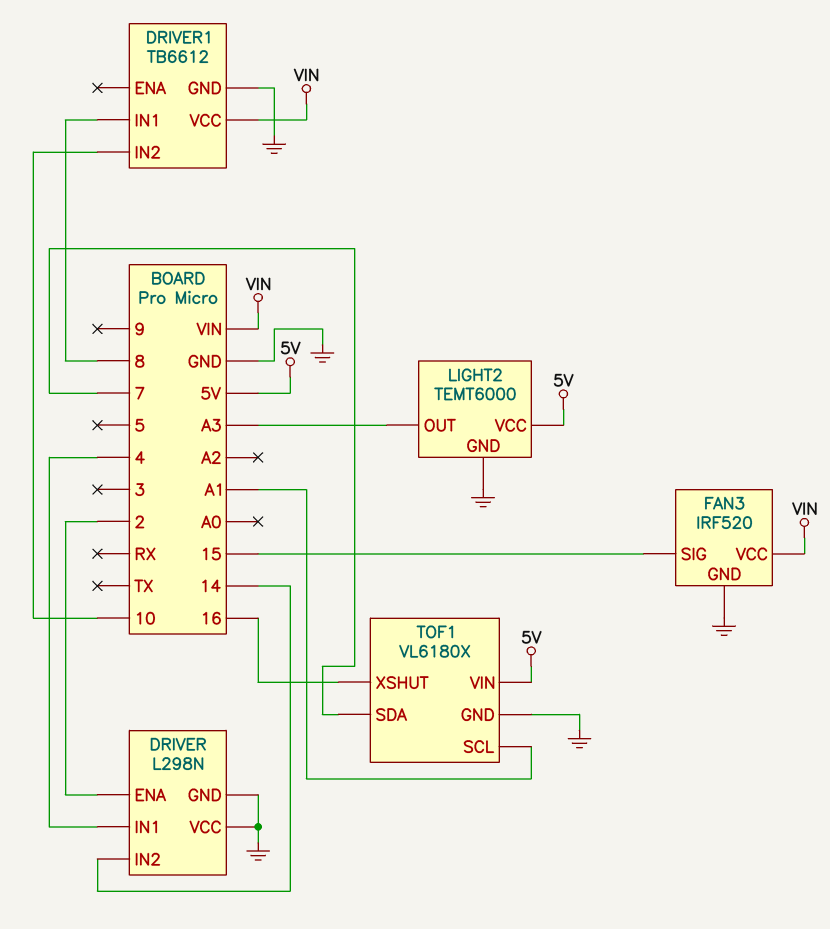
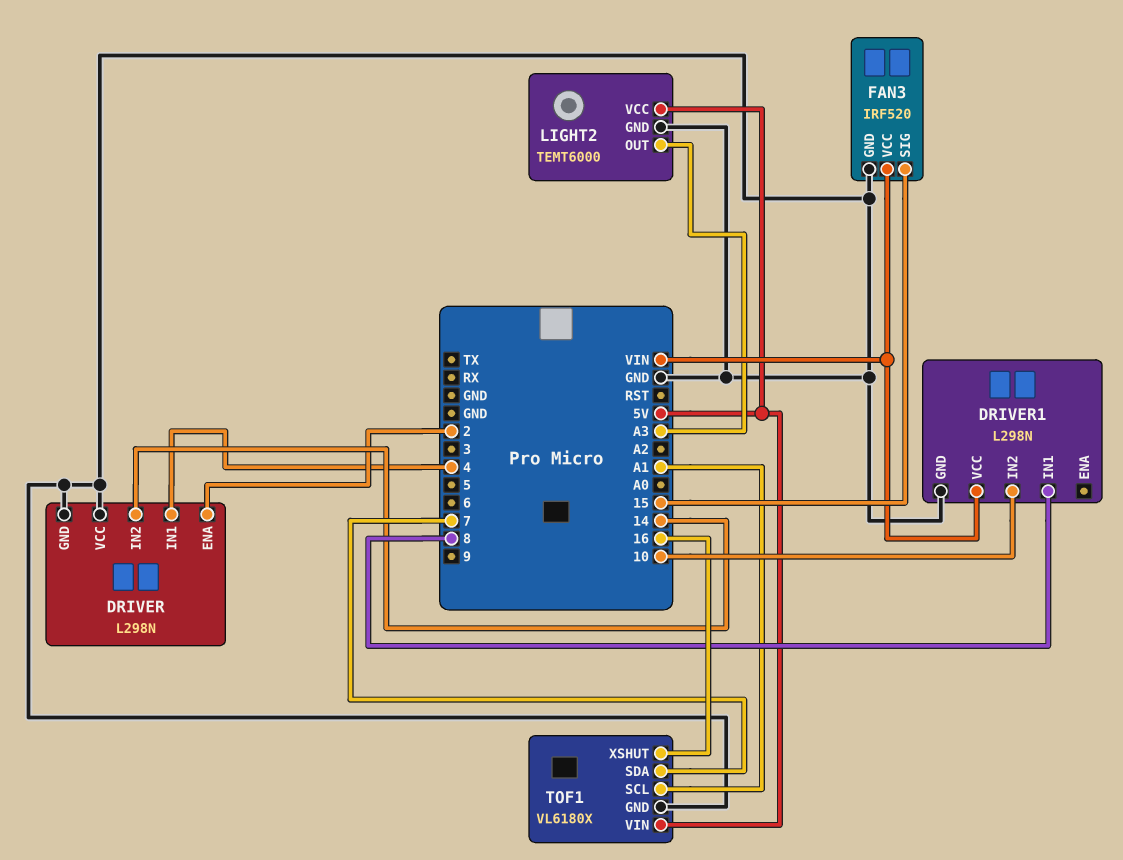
DRIVER1: TB6612 -> L298N

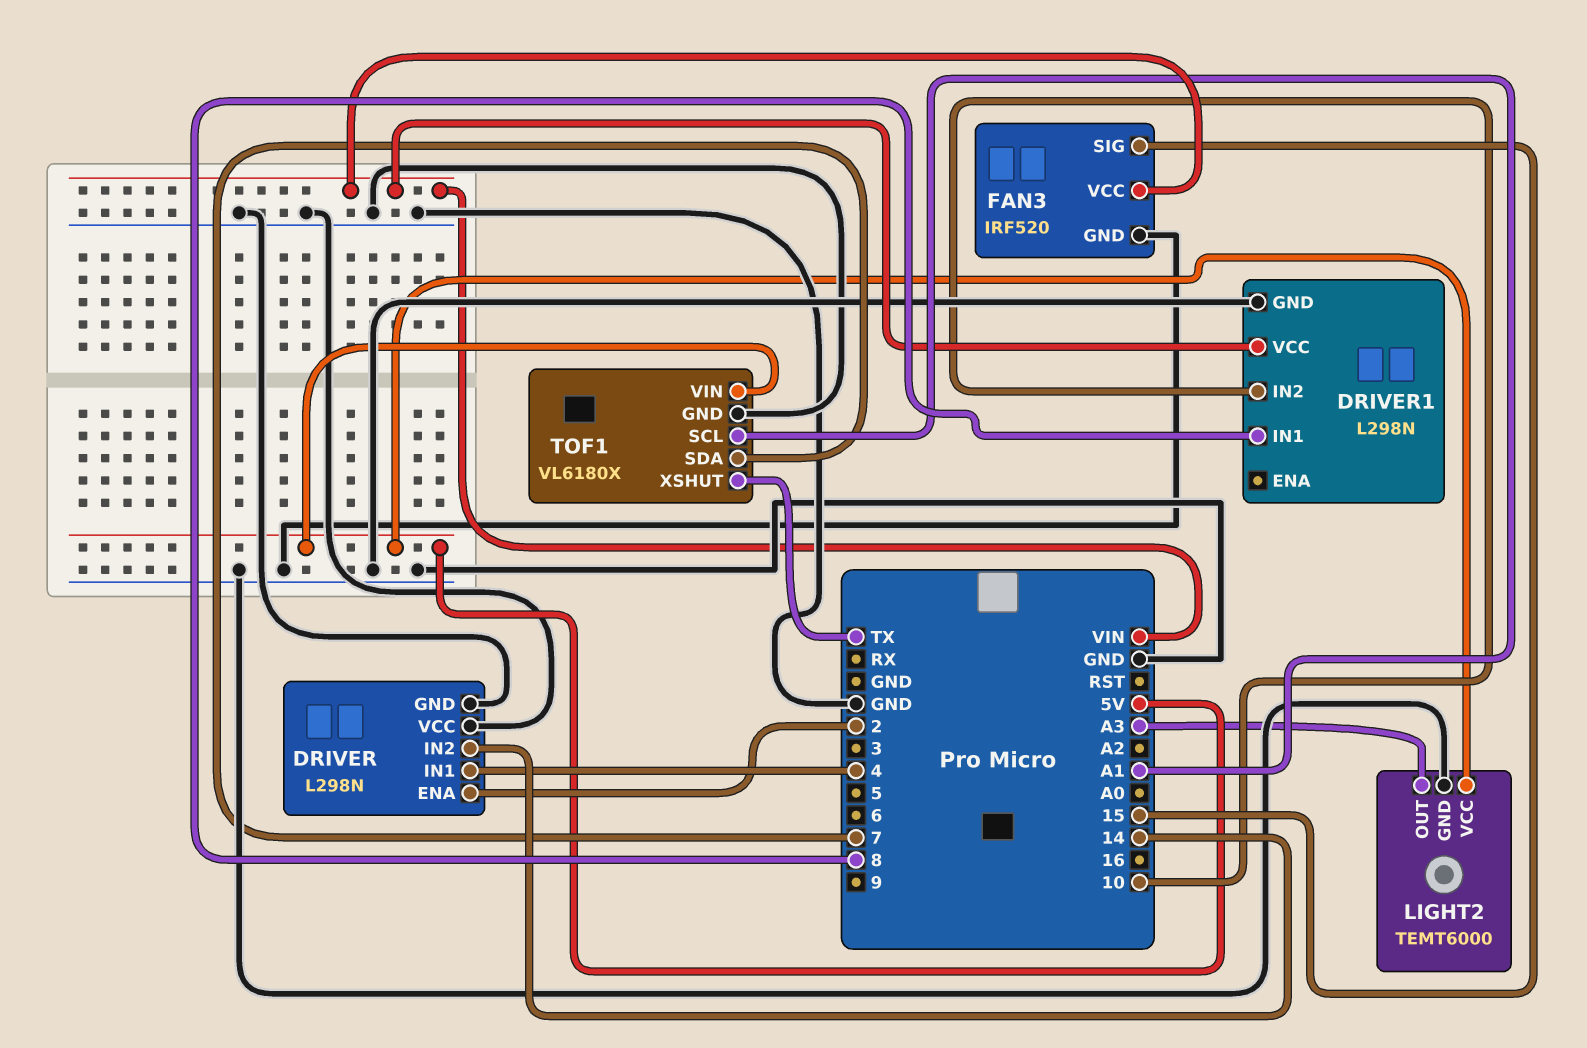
TOF1 pin XSHUT: 16 -> TX

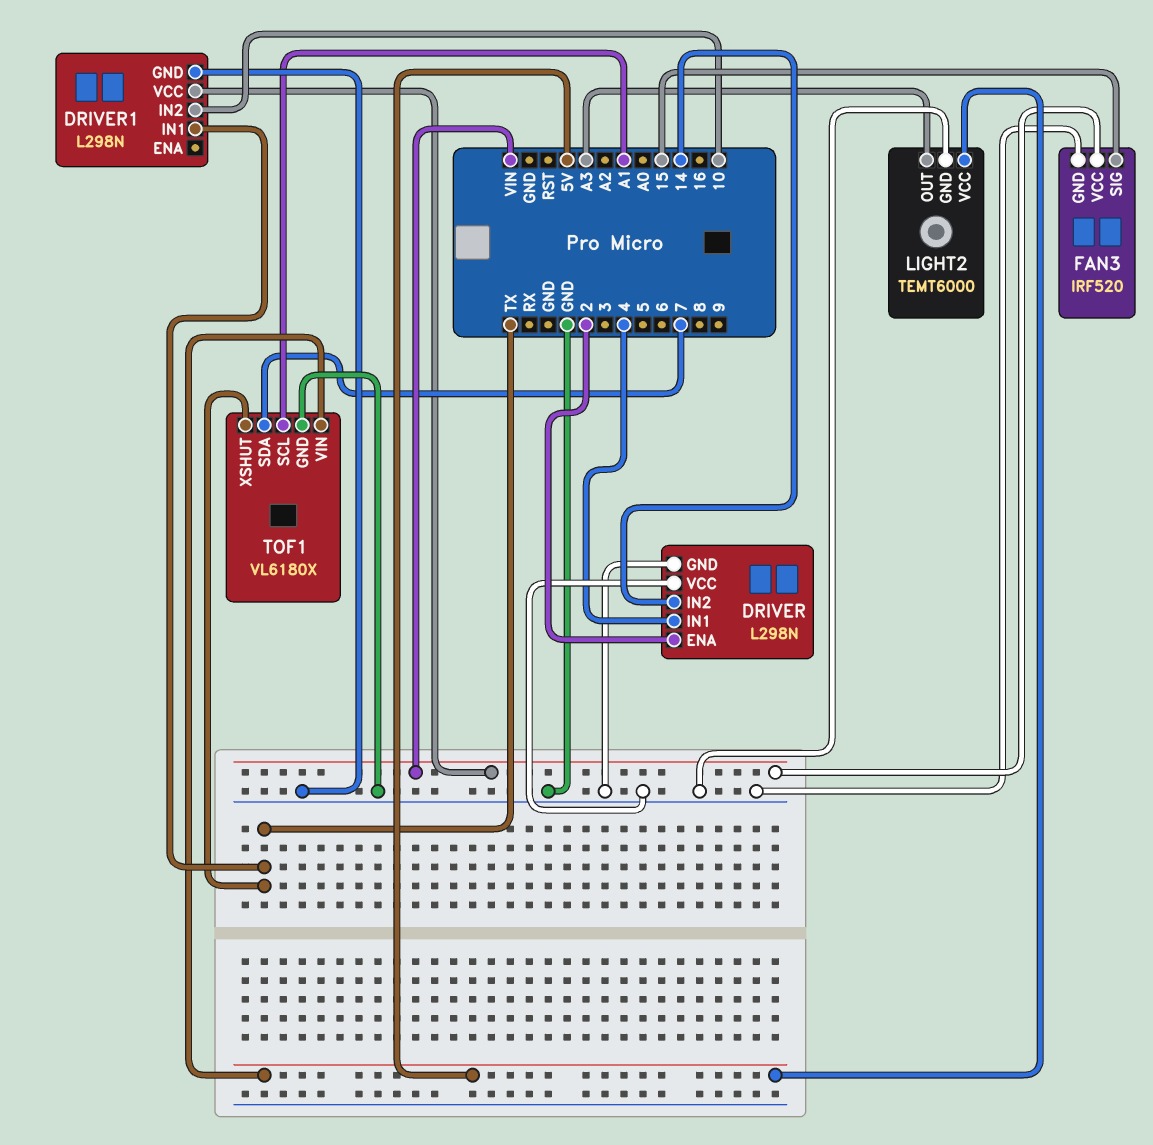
DRIVER1 pin IN1: 8 -> TX

